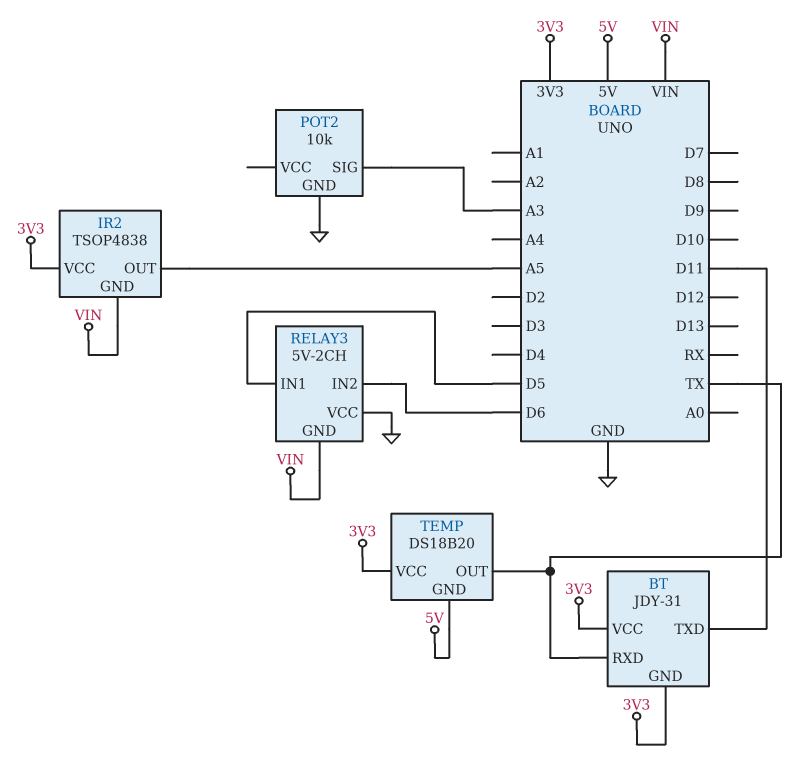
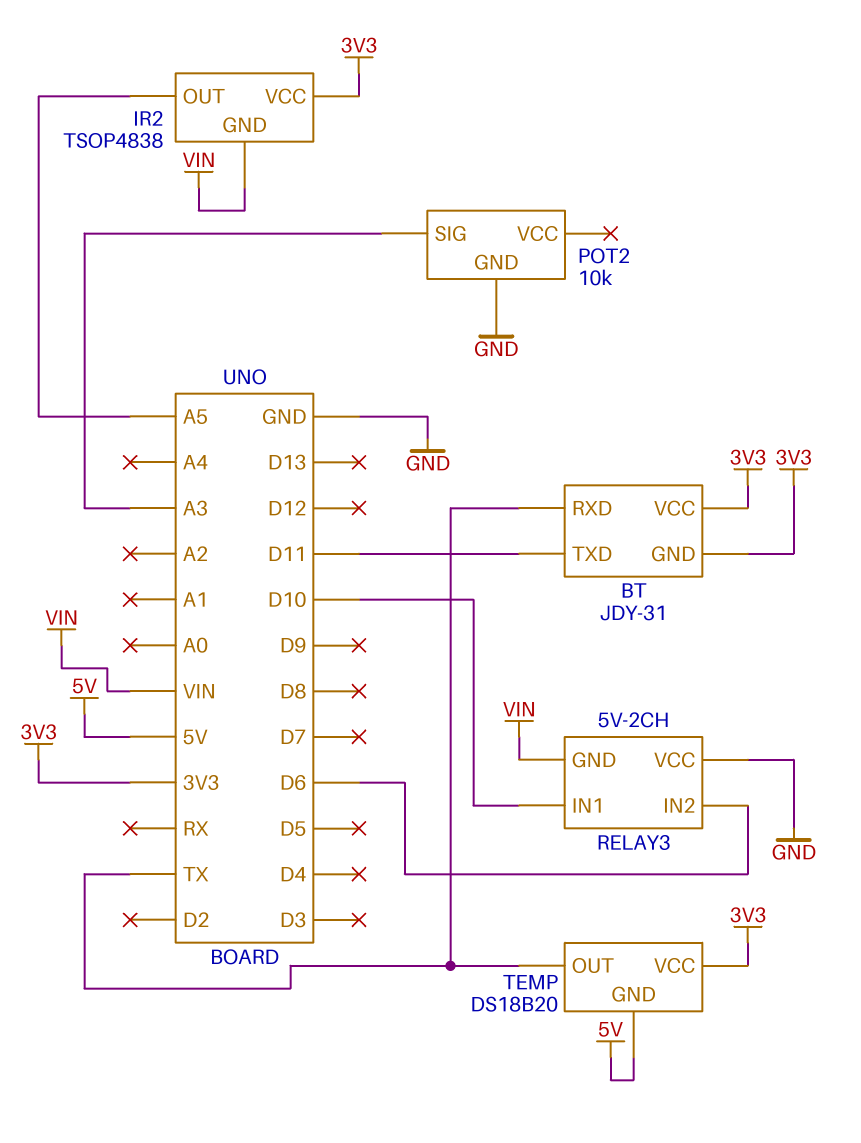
RELAY3 pin IN1: D5 -> D10

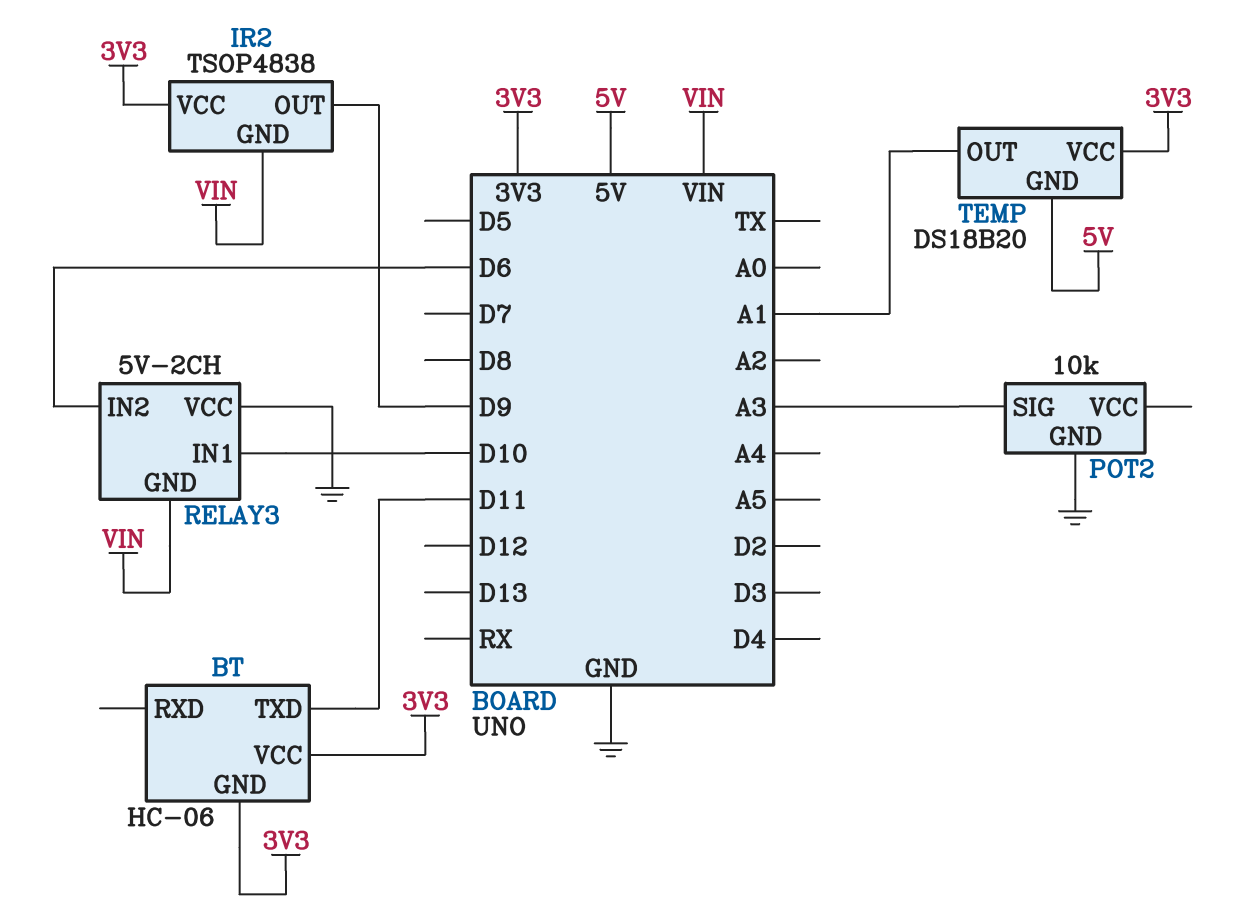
BT: JDY-31 -> HC-06
BT pin RXD: TX -> none
IR2 pin OUT: A5 -> D9
TEMP pin OUT: TX -> A1

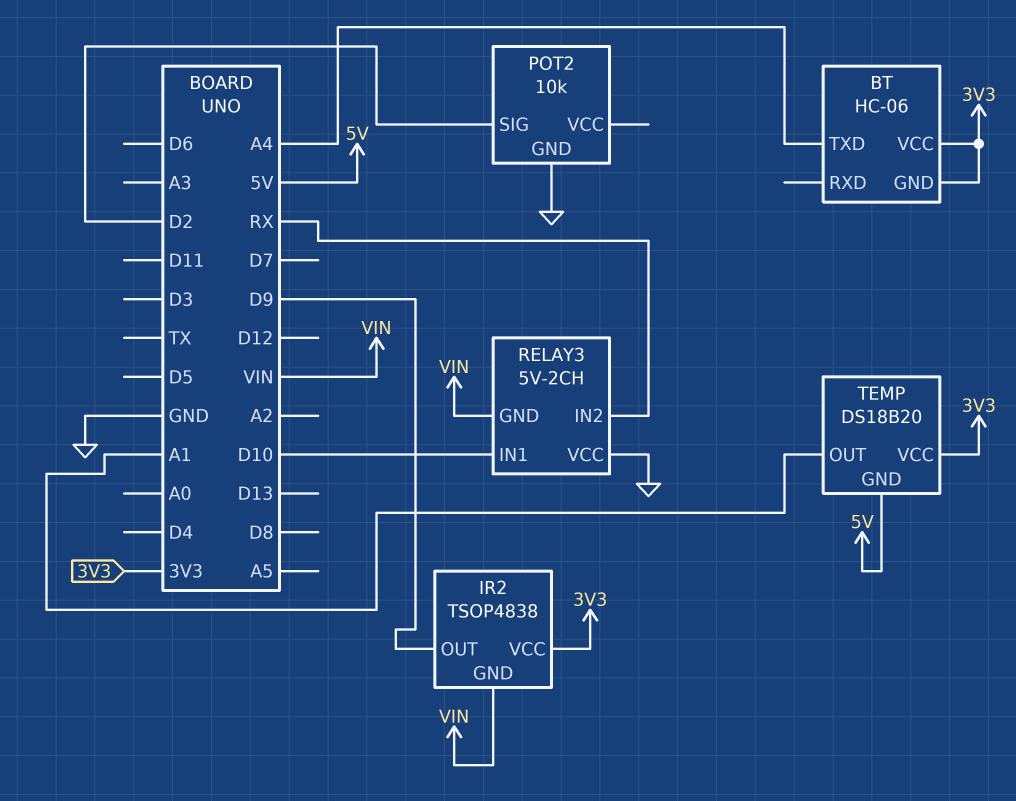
BT pin TXD: D11 -> A4
POT2 pin SIG: A3 -> D2
RELAY3 pin IN2: D6 -> RX

